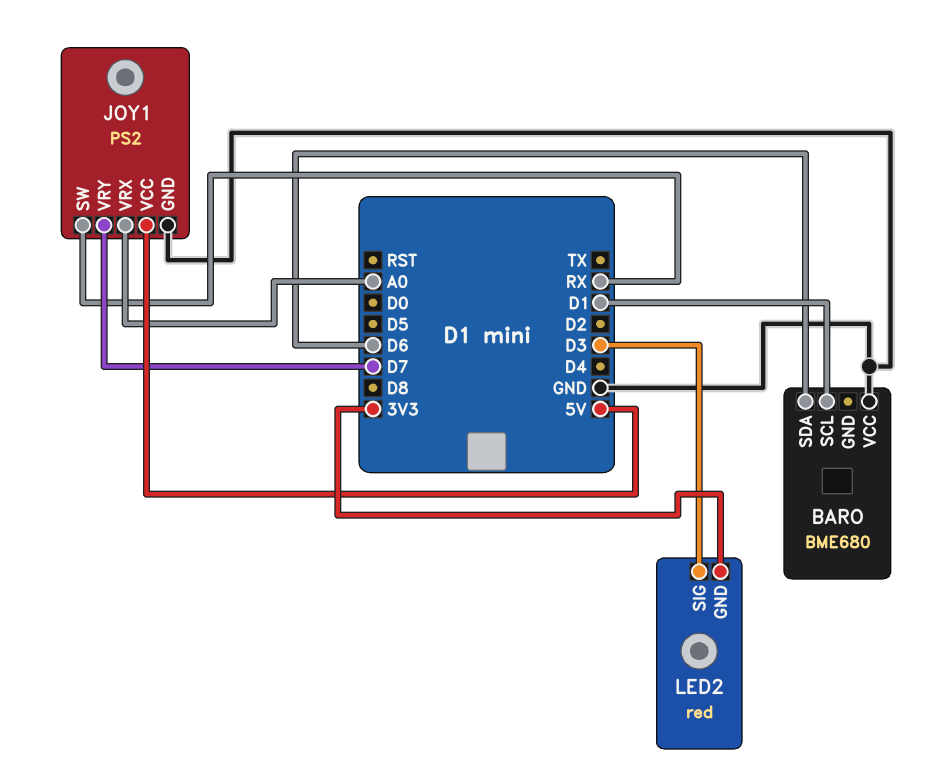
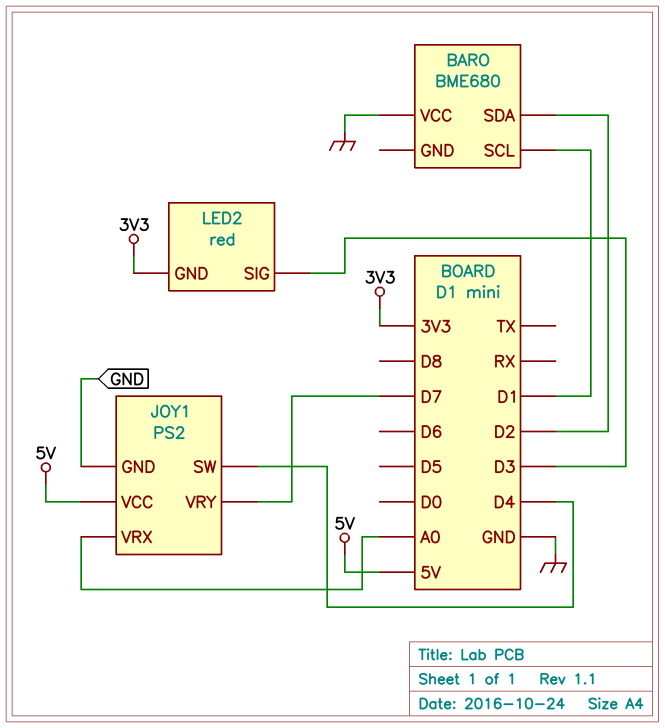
BARO pin SDA: D6 -> D2
JOY1 pin SW: RX -> D4

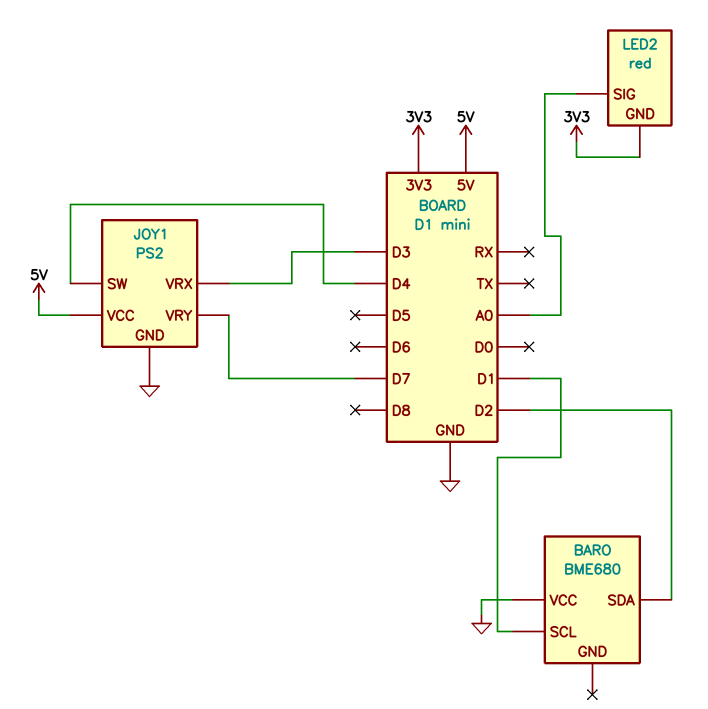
JOY1 pin VRX: A0 -> D3
LED2 pin SIG: D3 -> A0

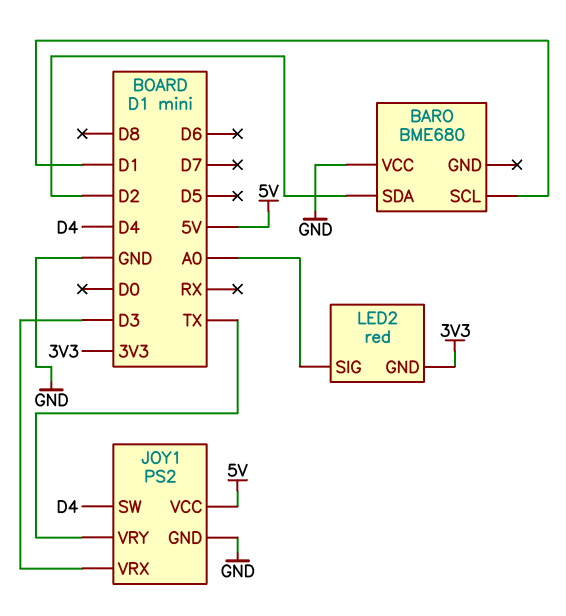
JOY1 pin VRY: D7 -> TX

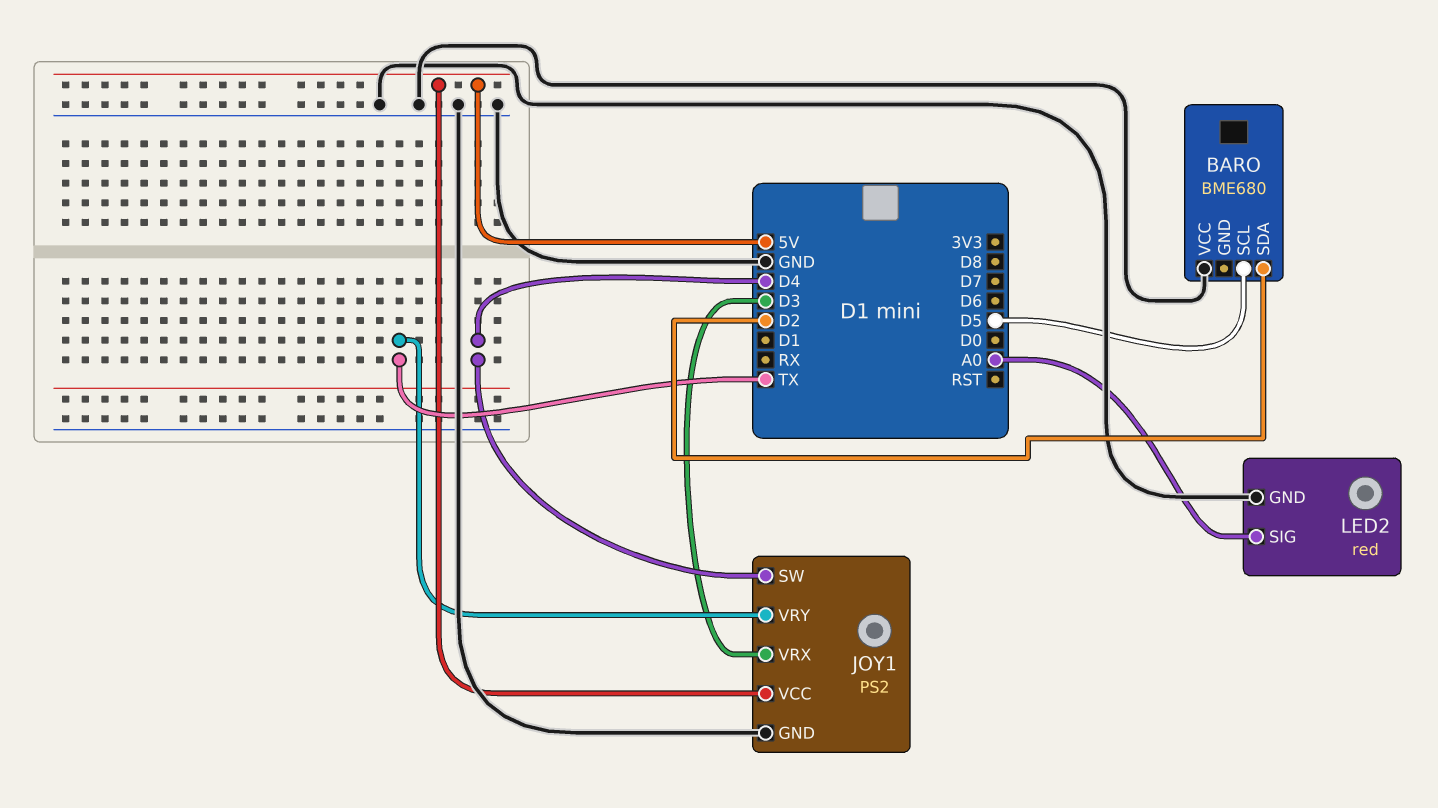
BARO pin SCL: D1 -> D5
LED2 pin GND: 3V3 -> GND

